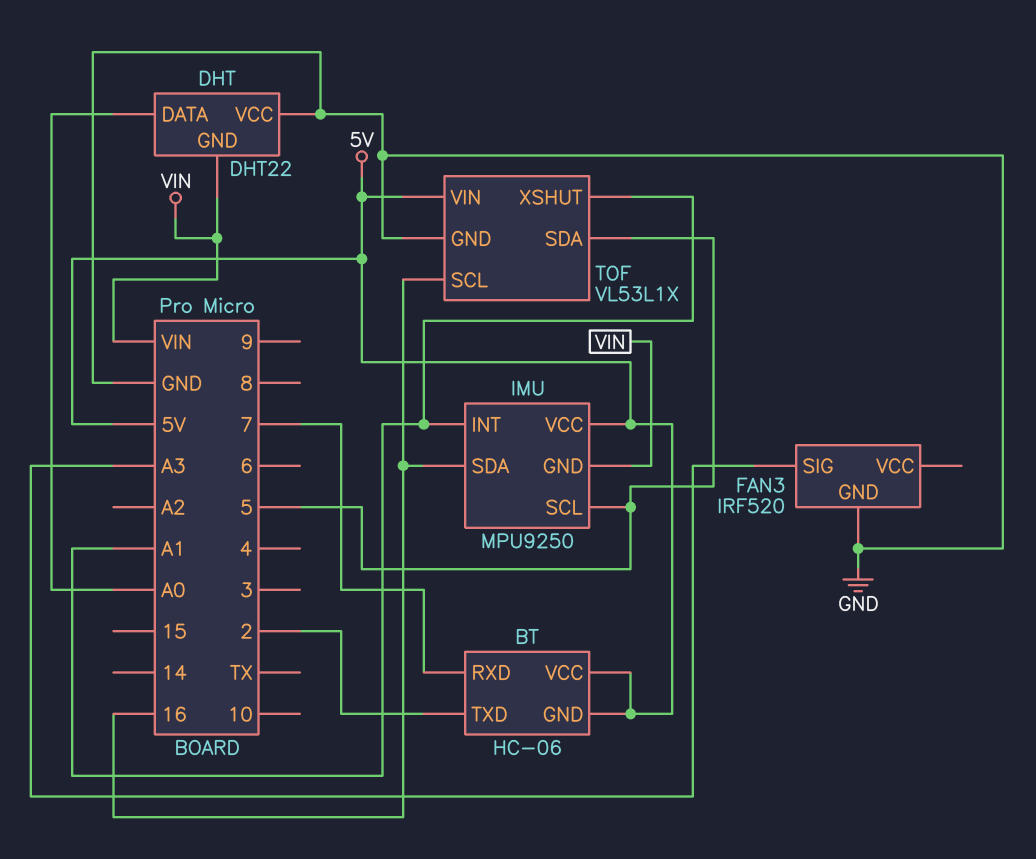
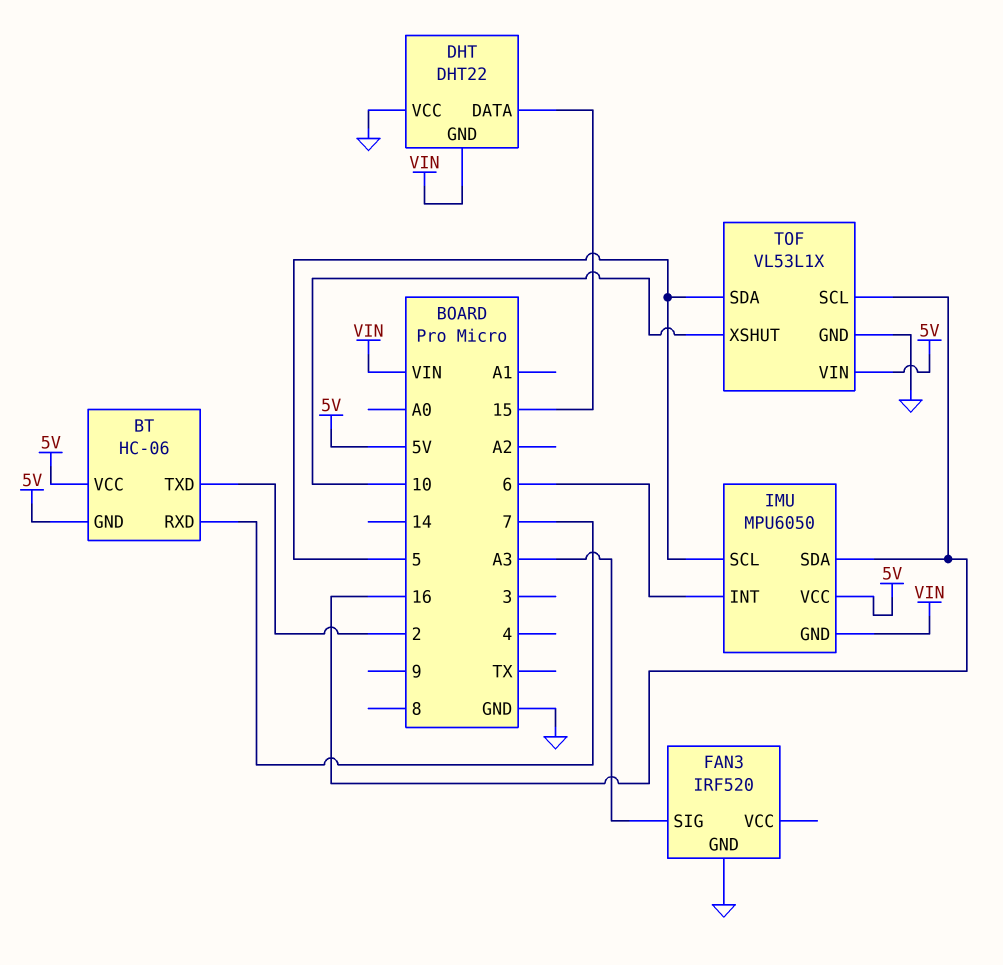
DHT pin DATA: A0 -> 15
IMU: MPU9250 -> MPU6050
IMU pin INT: A1 -> 6
TOF pin XSHUT: A1 -> 10

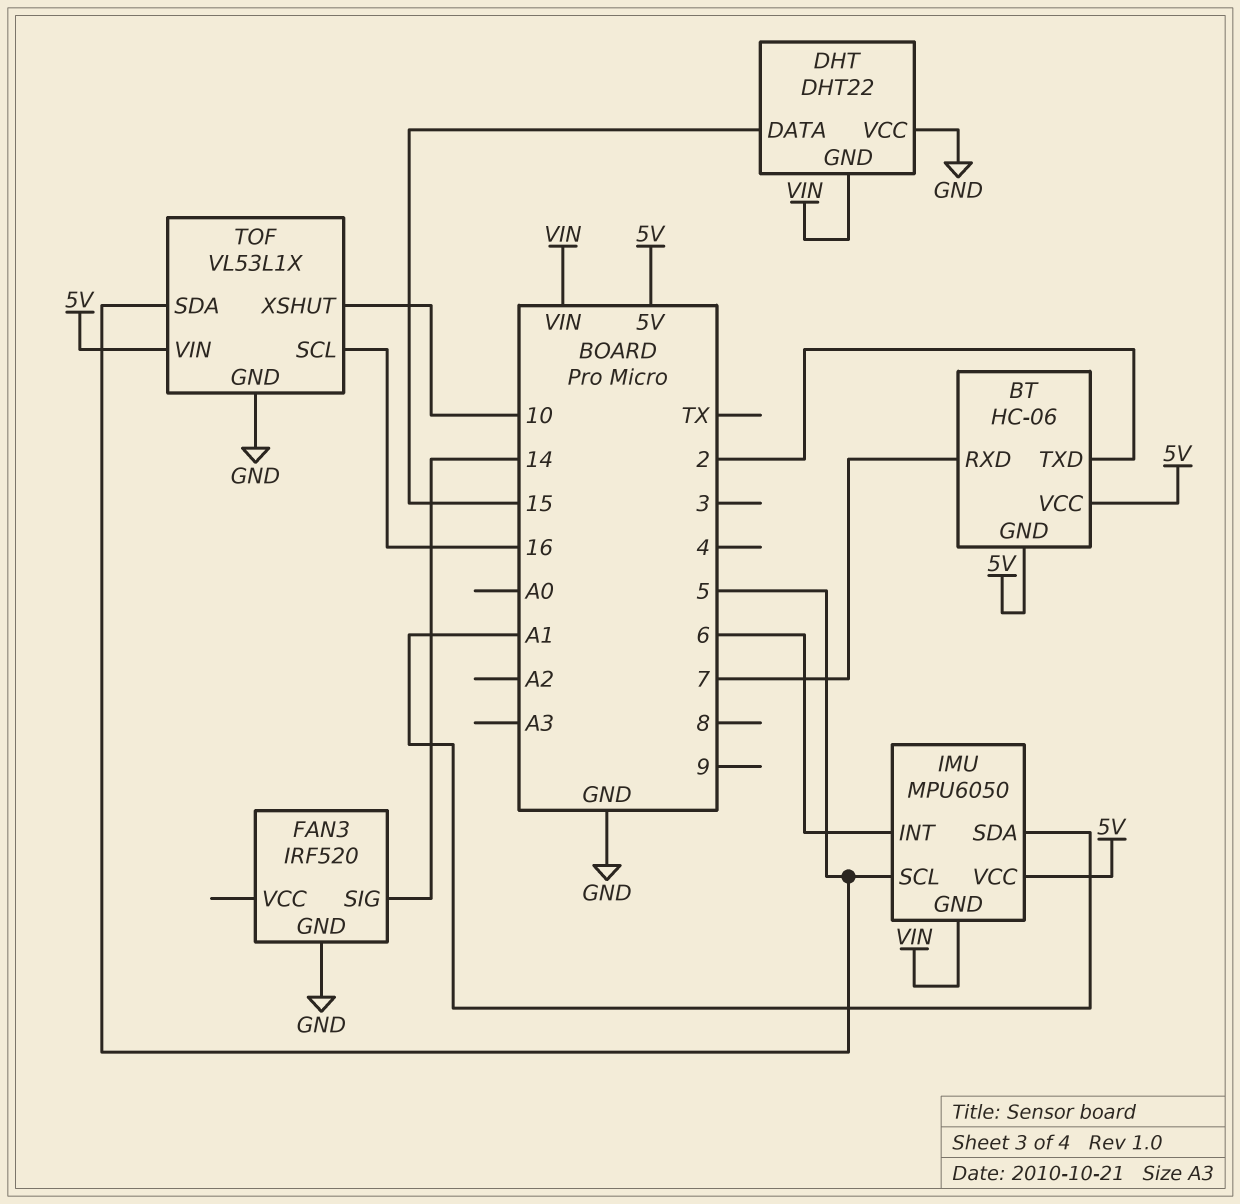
FAN3 pin SIG: A3 -> 14
IMU pin SDA: 16 -> A1

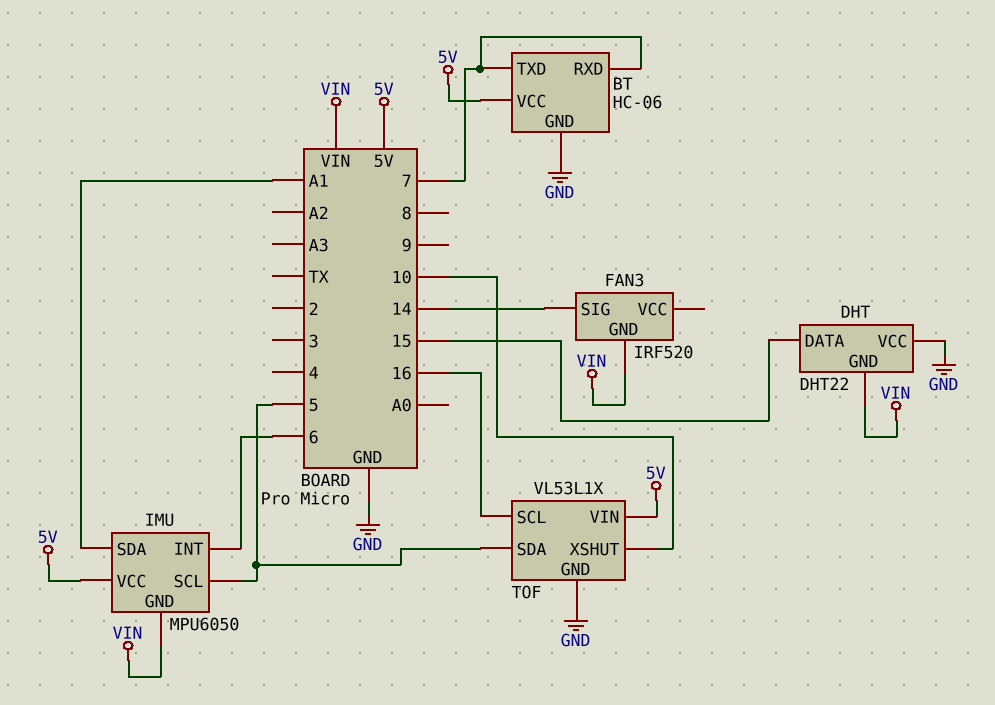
BT pin GND: 5V -> GND
BT pin TXD: 2 -> 7
FAN3 pin GND: GND -> VIN

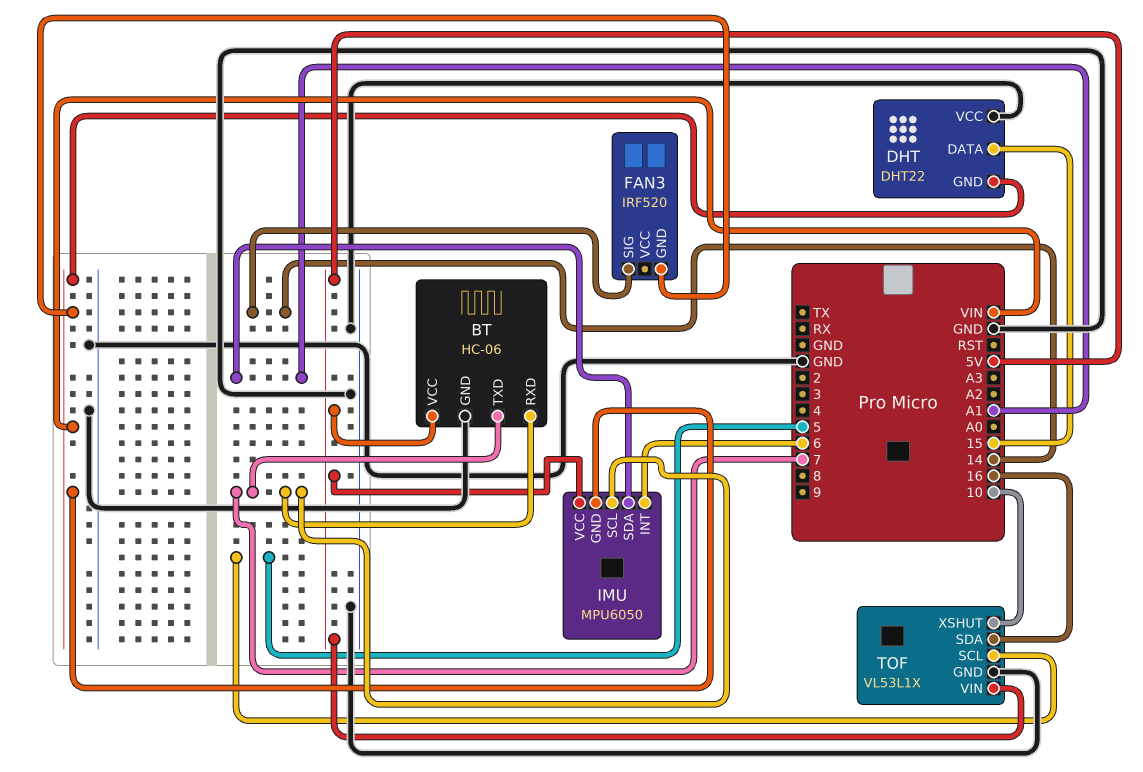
IMU pin SCL: 5 -> 7
TOF pin SCL: 16 -> 5
TOF pin SDA: 5 -> 16

